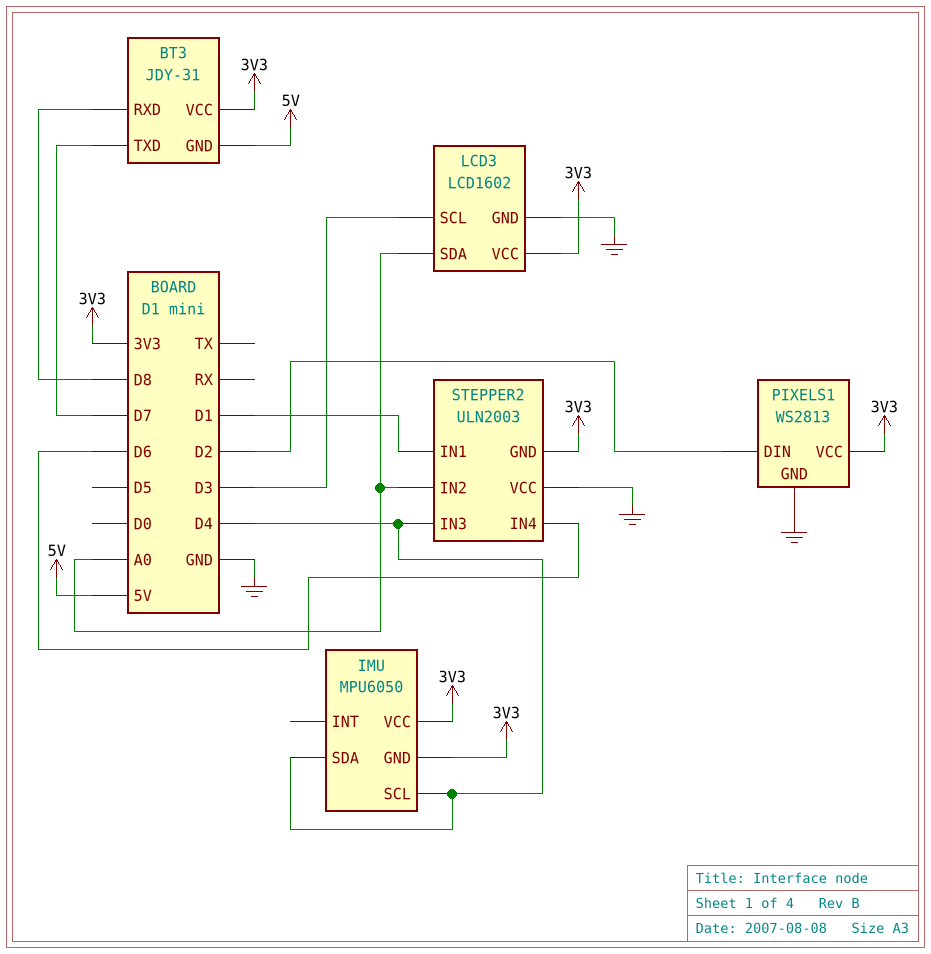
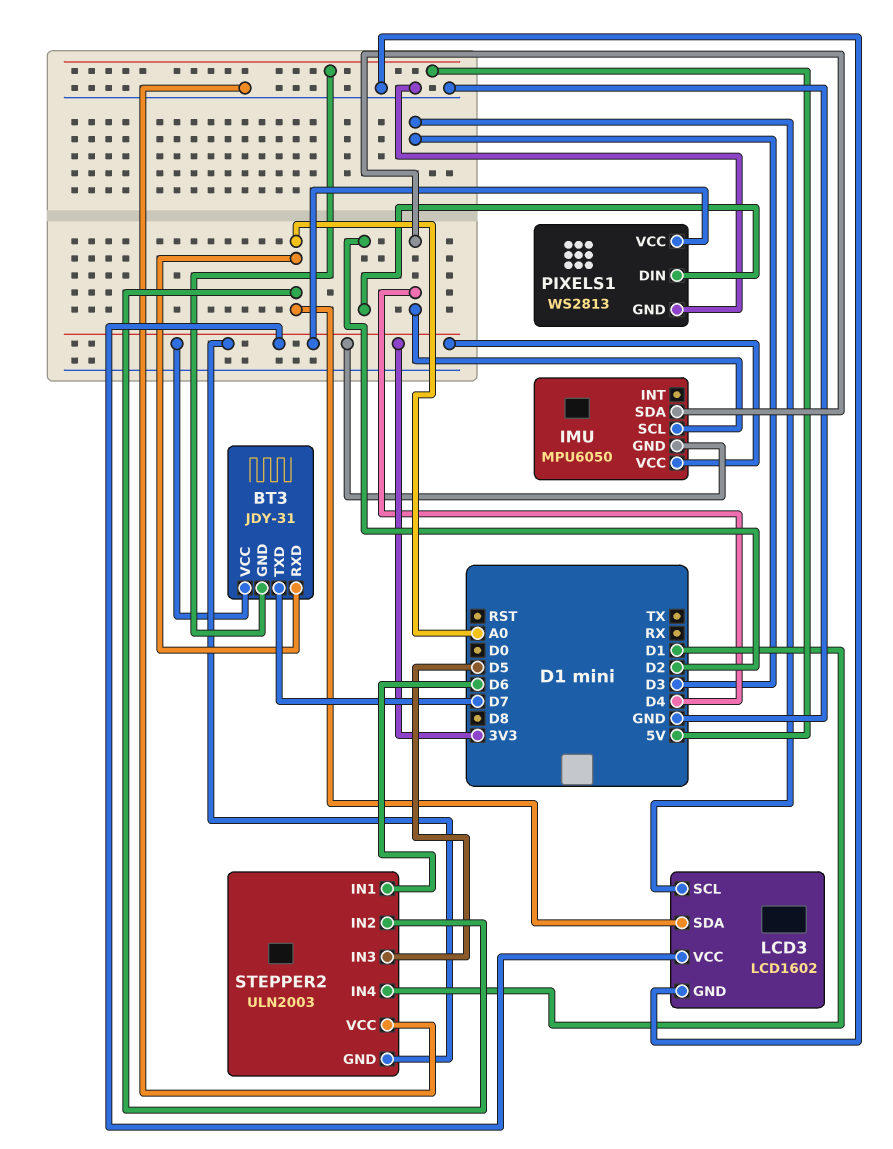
BT3 pin RXD: D8 -> A0
STEPPER2 pin IN1: D1 -> D6
STEPPER2 pin IN3: D4 -> D5
STEPPER2 pin IN4: D6 -> D1

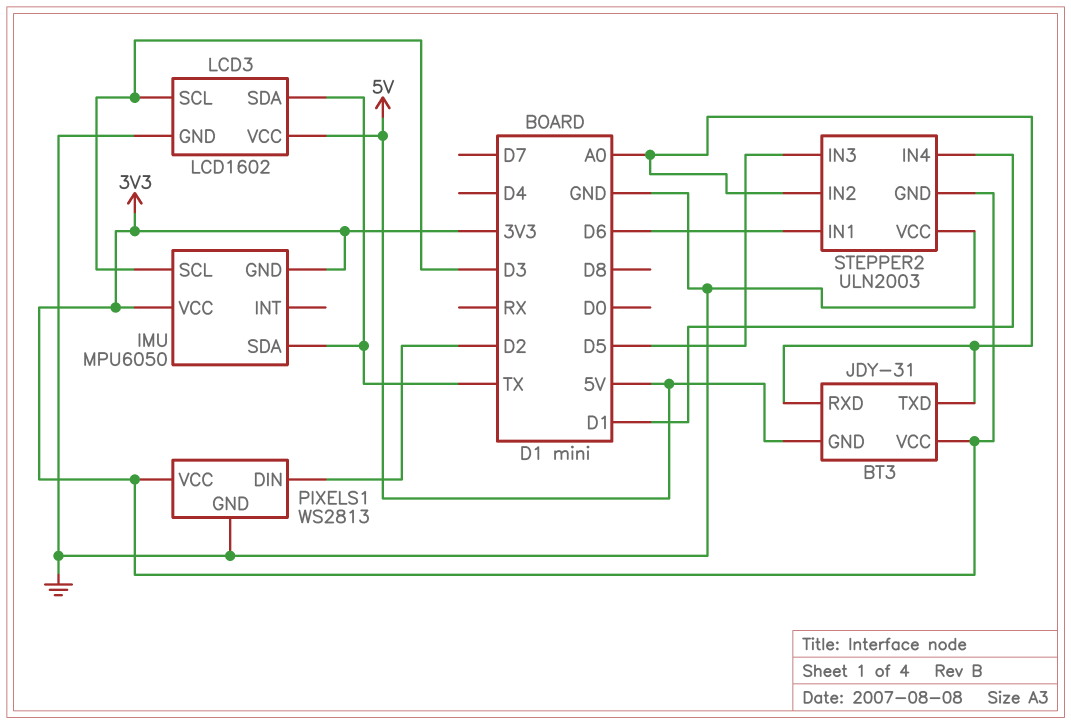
BT3 pin TXD: D7 -> A0
IMU pin SCL: D4 -> D3
IMU pin SDA: D4 -> TX
LCD3 pin SDA: A0 -> TX
LCD3 pin VCC: 3V3 -> 5V

